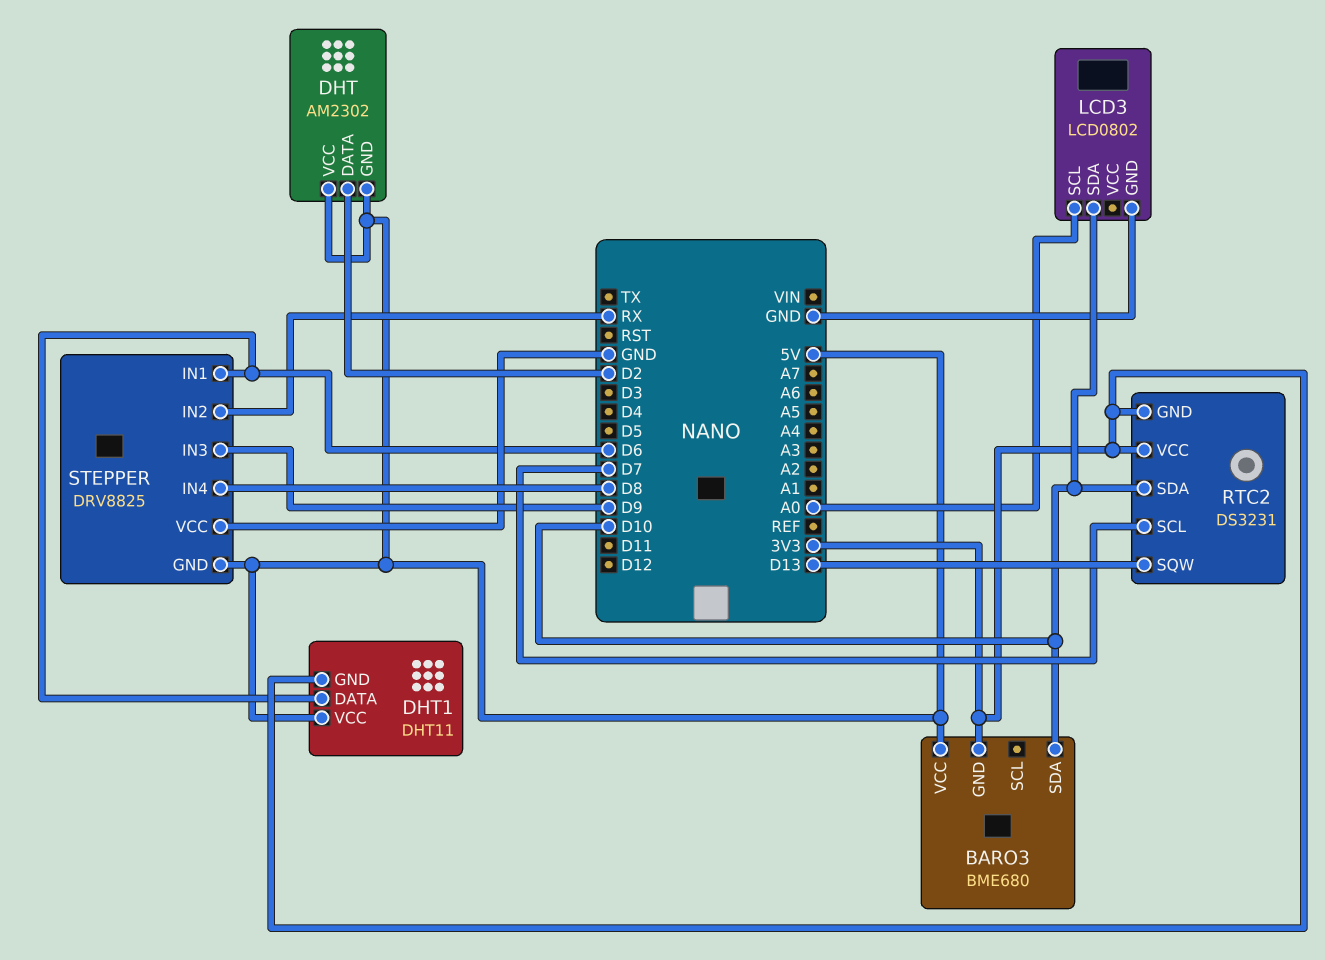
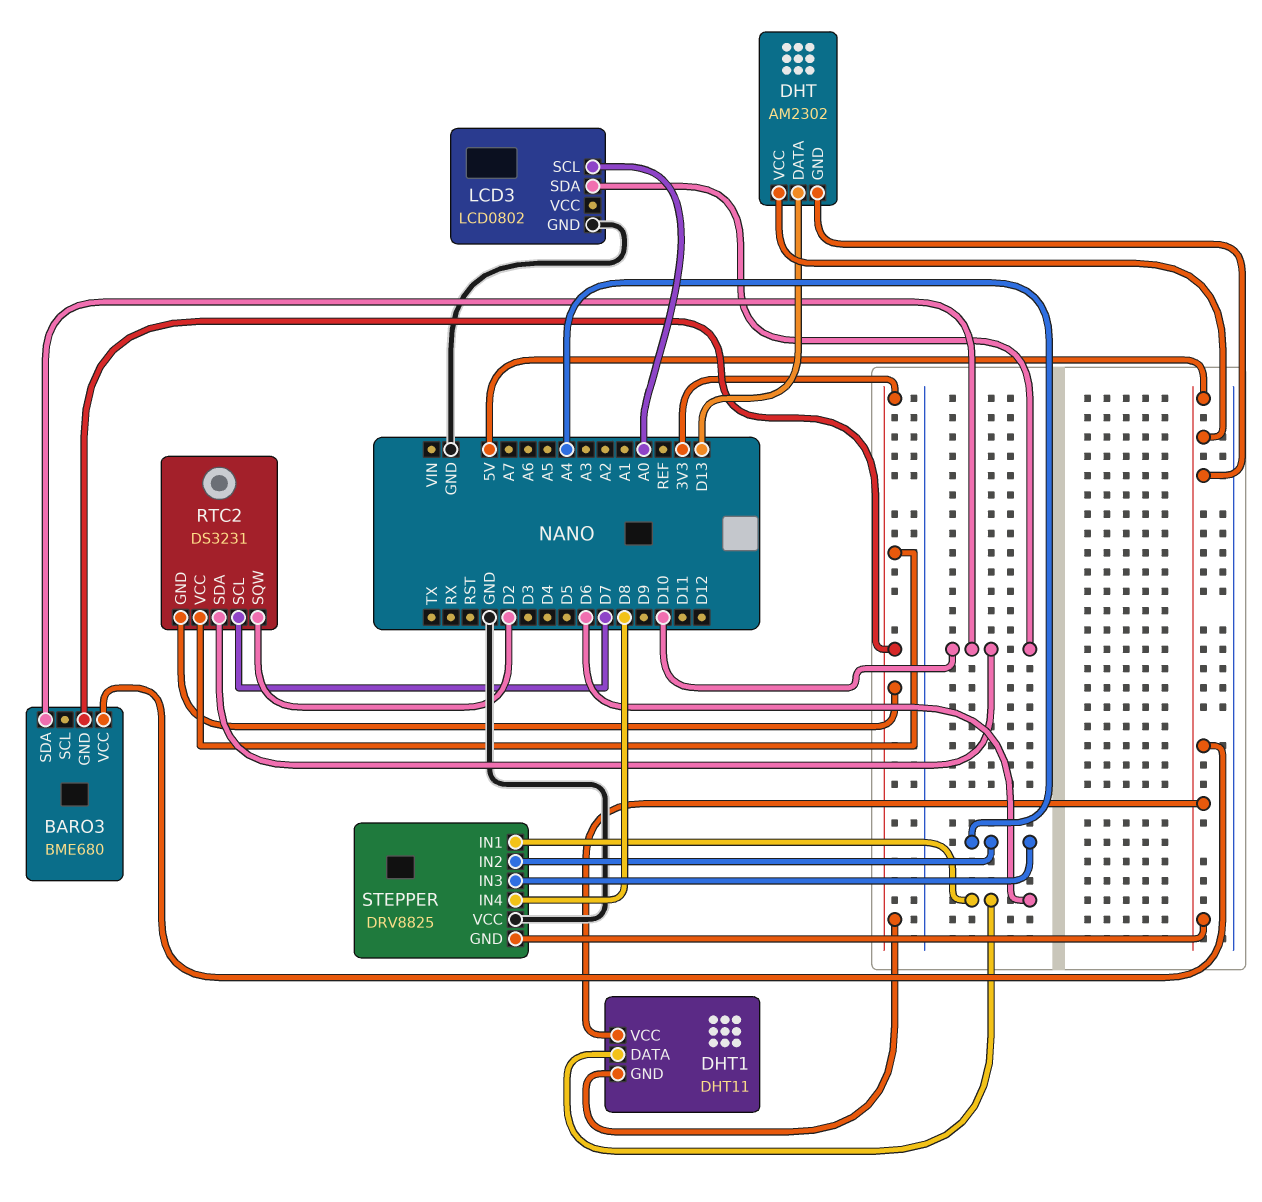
DHT pin DATA: D2 -> D13
RTC2 pin SQW: D13 -> D2
STEPPER pin IN2: RX -> A4
STEPPER pin IN3: D9 -> A4

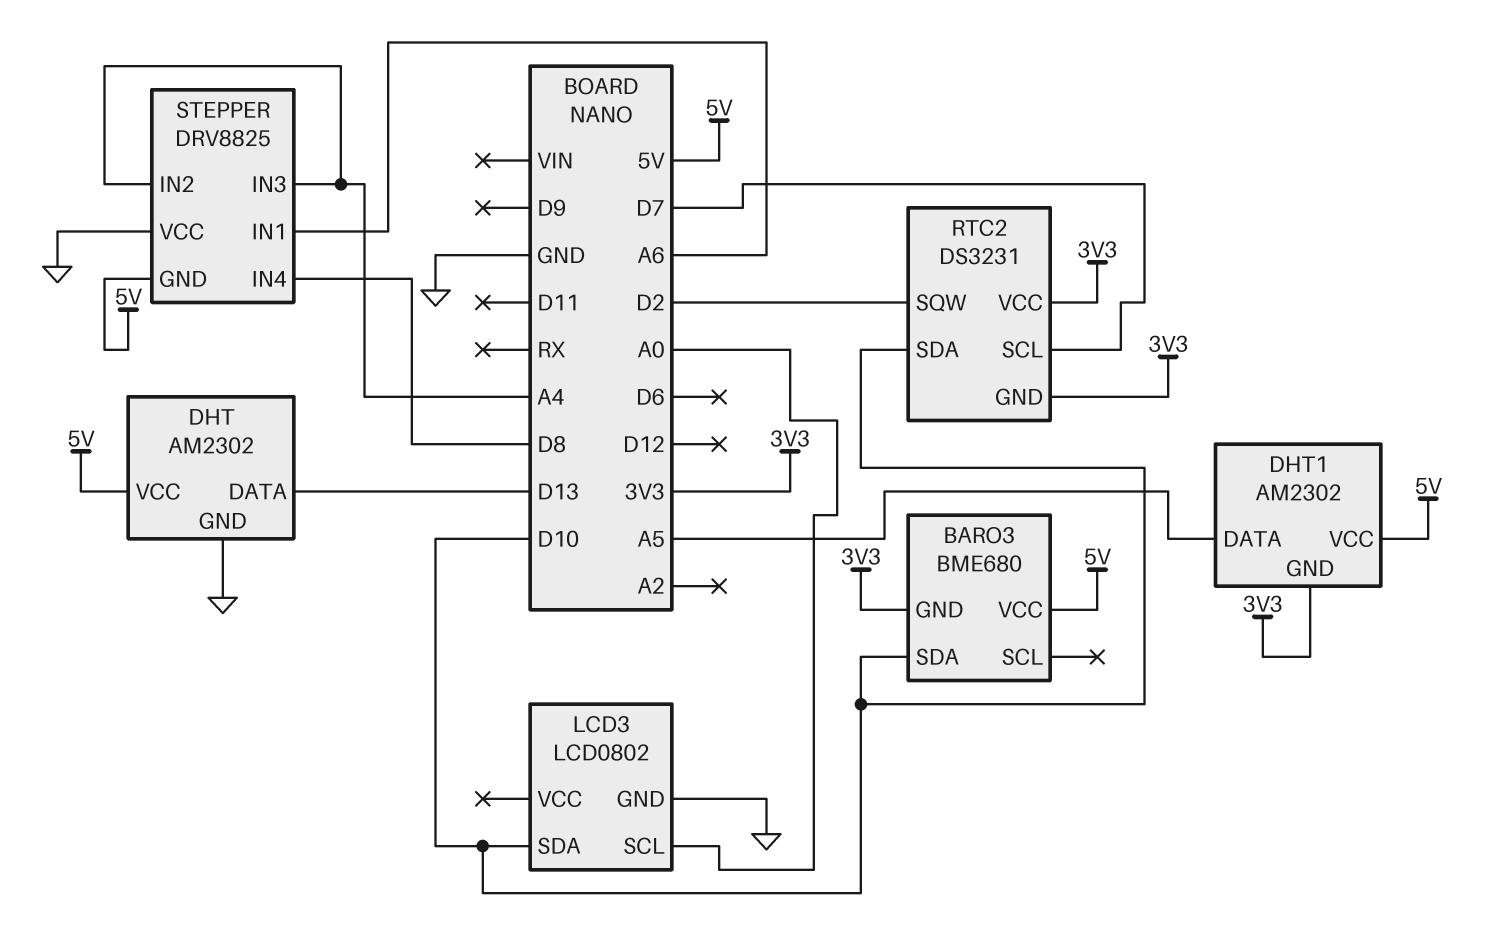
DHT pin GND: 5V -> GND
DHT1: DHT11 -> AM2302
DHT1 pin DATA: D6 -> A5
STEPPER pin IN1: D6 -> A6

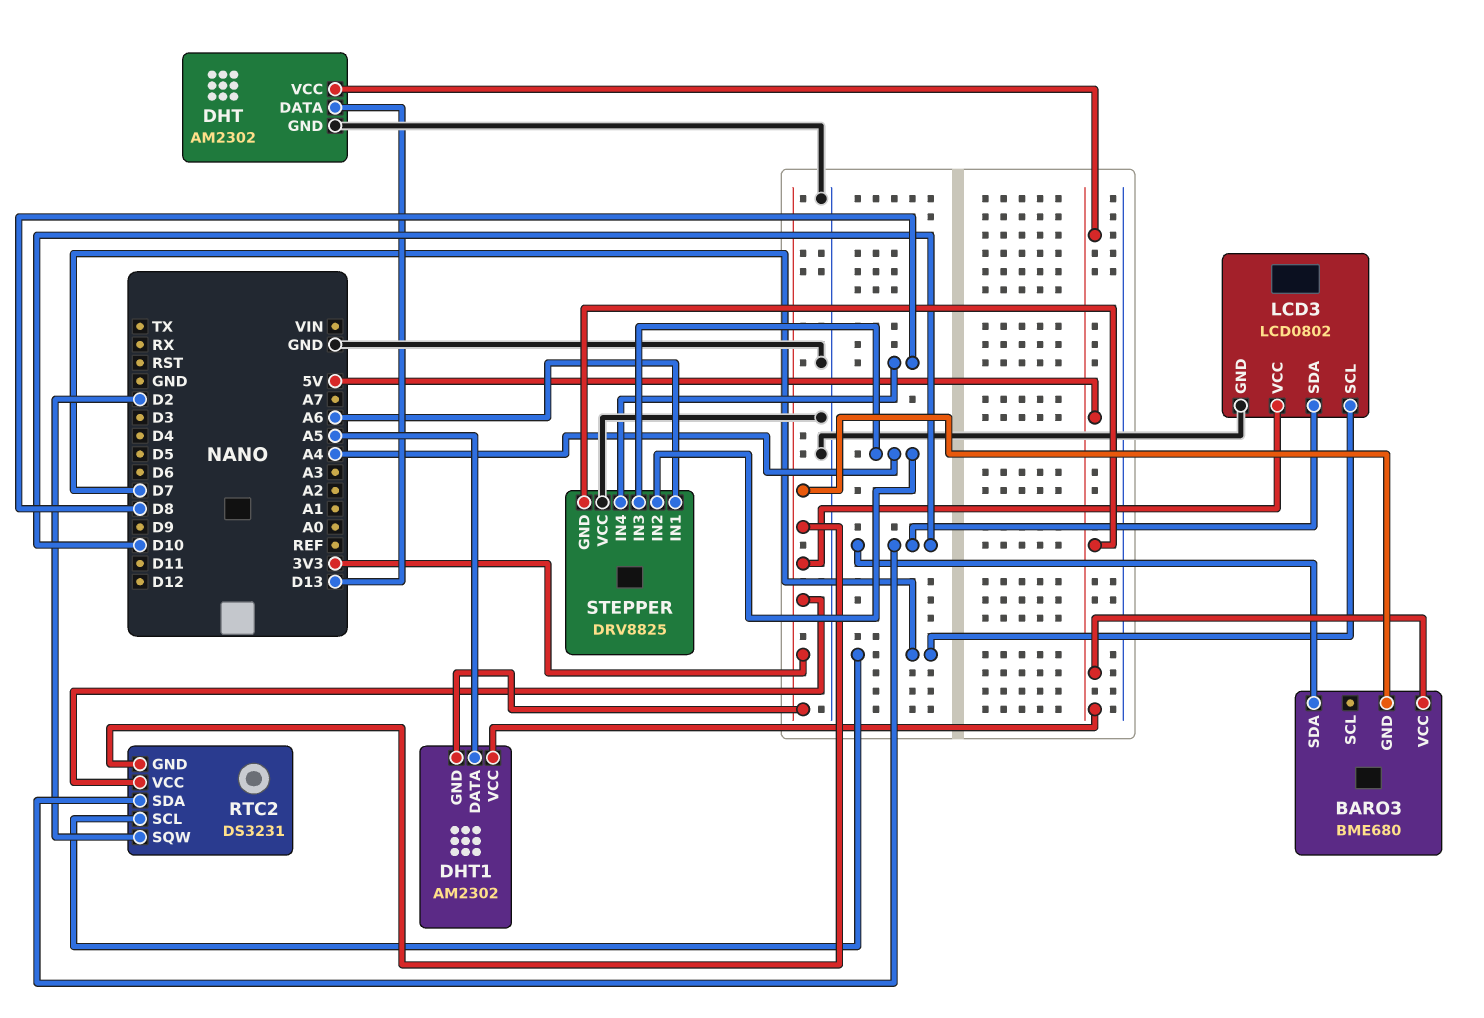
LCD3 pin SCL: A0 -> D7
LCD3 pin VCC: none -> 3V3

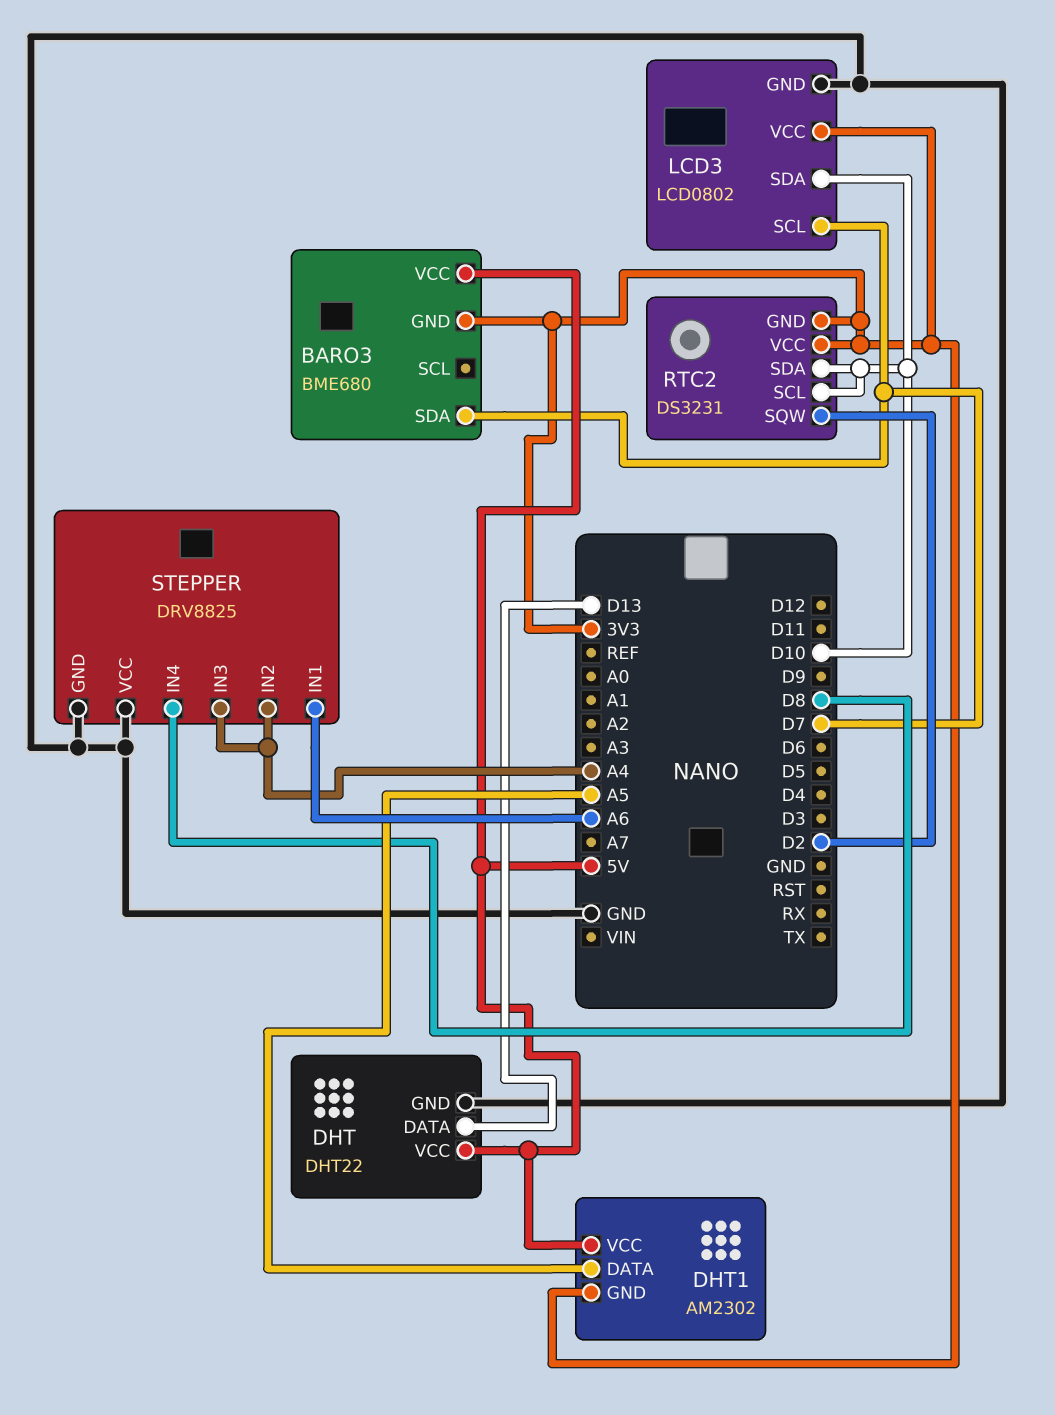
BARO3 pin SDA: D10 -> D7
DHT: AM2302 -> DHT22
RTC2 pin SCL: D7 -> D10
STEPPER pin GND: 5V -> GND

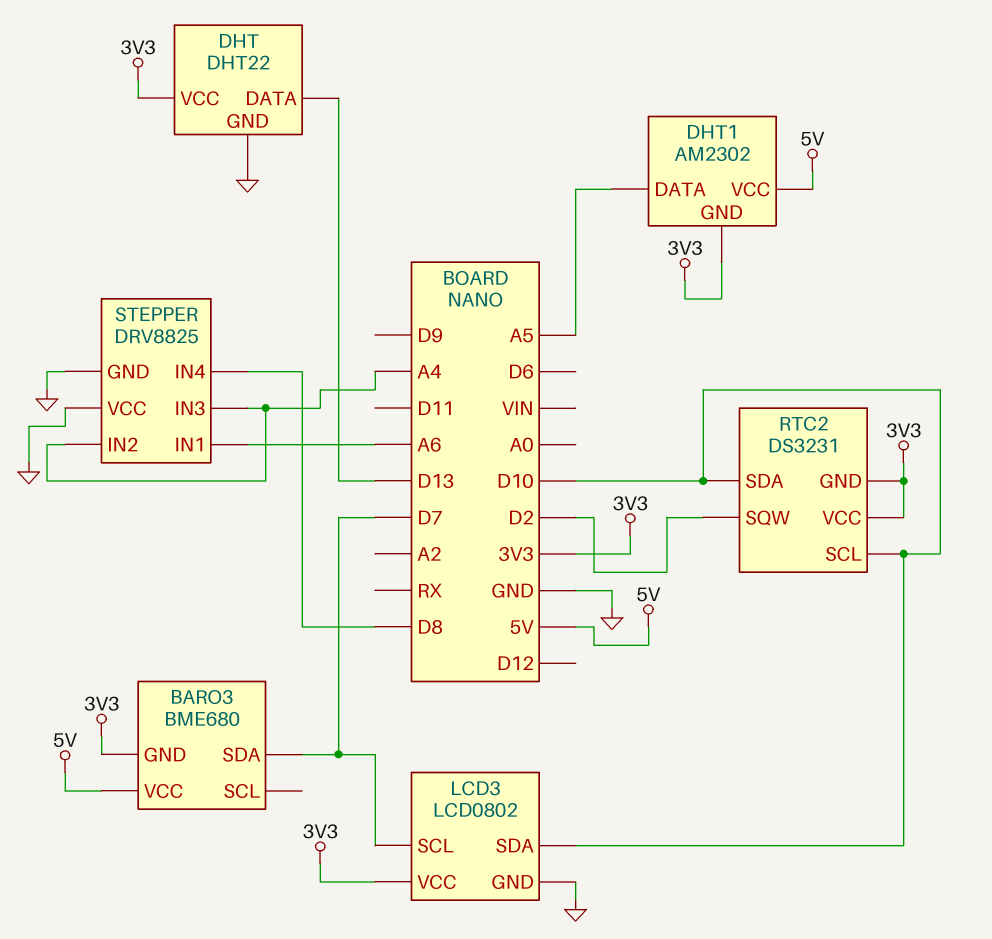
DHT pin VCC: 5V -> 3V3

